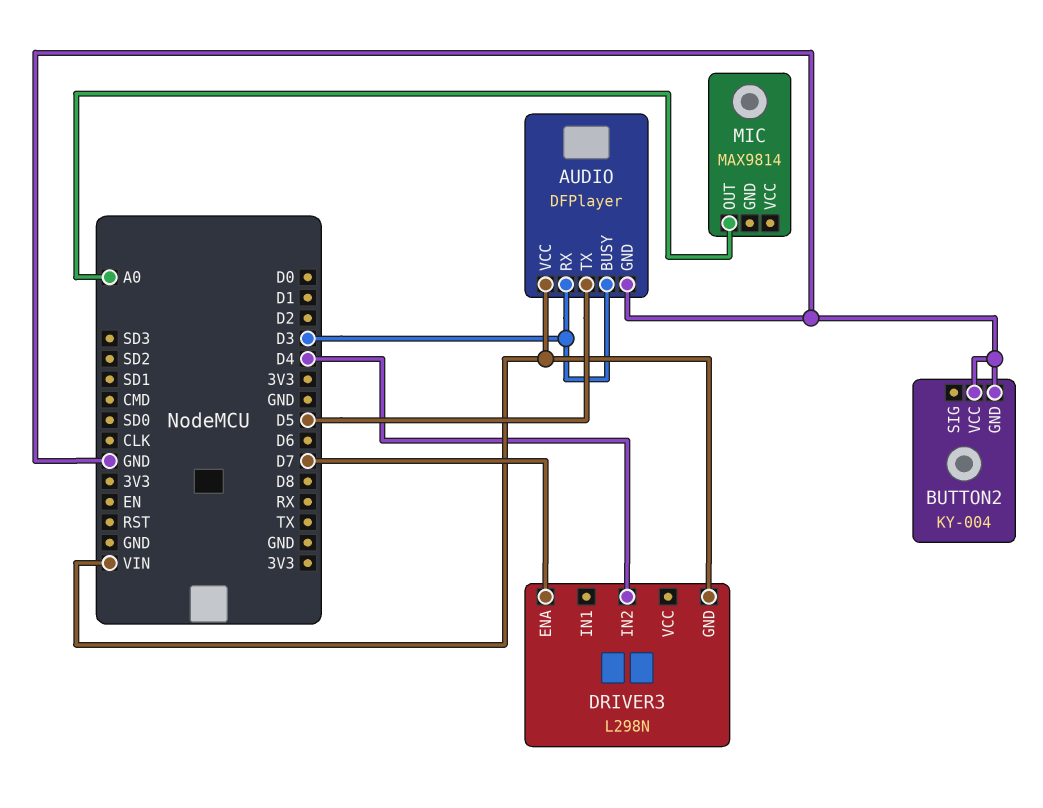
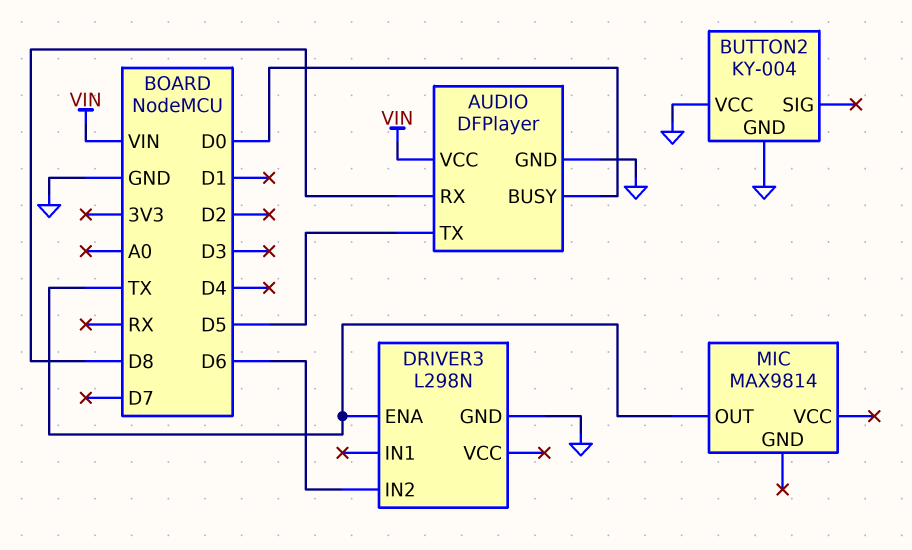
AUDIO pin BUSY: D3 -> D0
AUDIO pin RX: D3 -> D8
DRIVER3 pin ENA: D7 -> TX
DRIVER3 pin GND: VIN -> GND
DRIVER3 pin IN2: D4 -> D6
MIC pin OUT: A0 -> TX

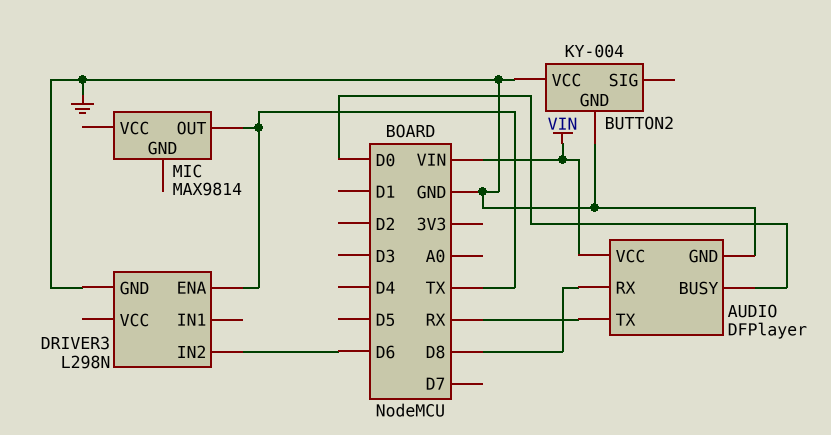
AUDIO pin TX: D5 -> RX

